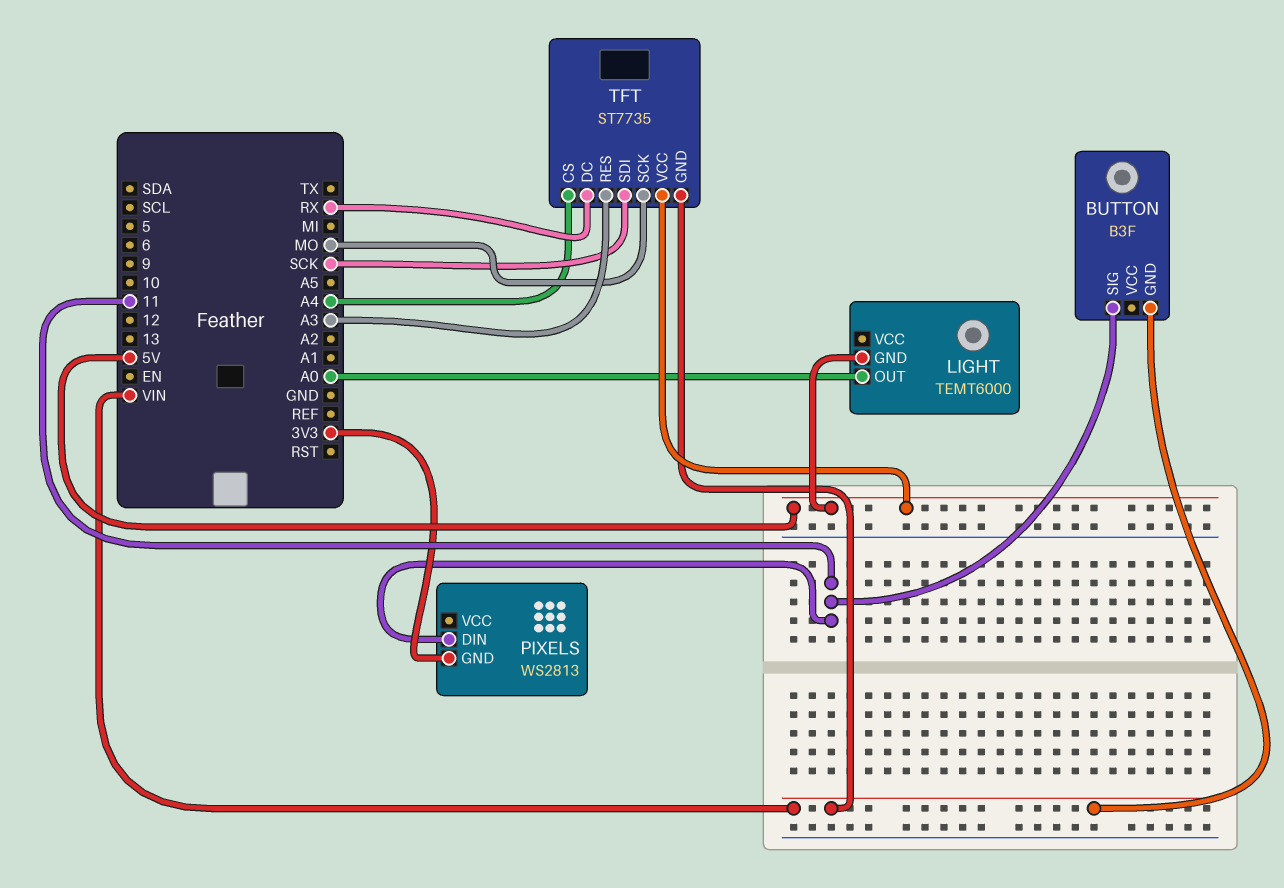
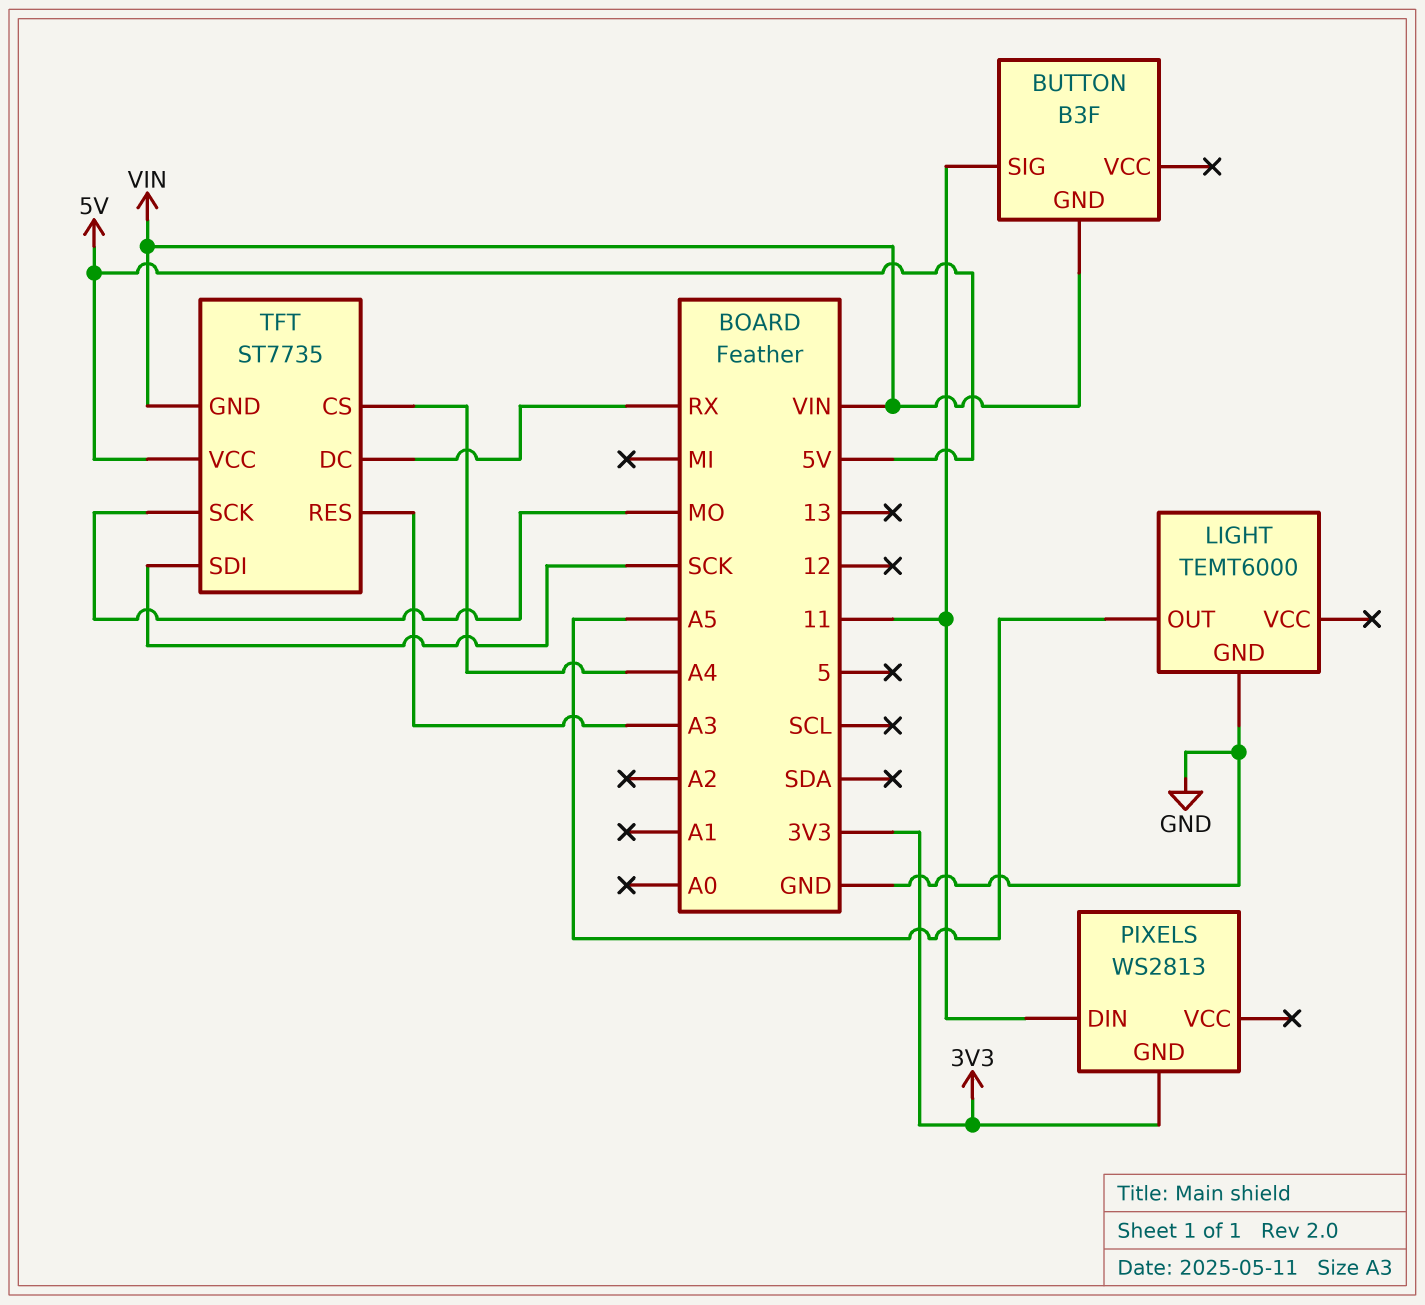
LIGHT pin GND: 5V -> GND
LIGHT pin OUT: A0 -> A5

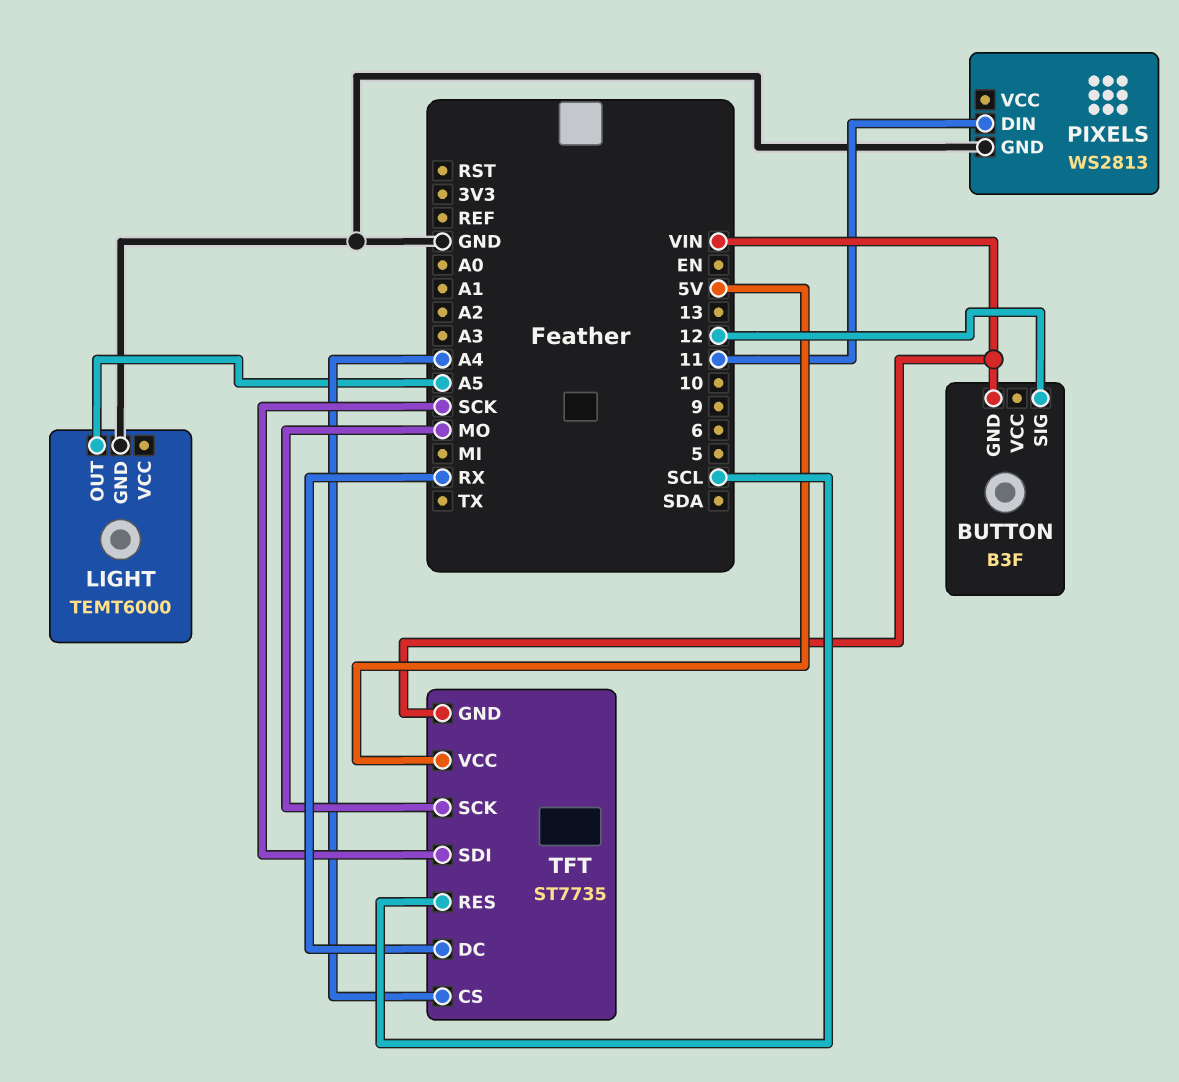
BUTTON pin SIG: 11 -> 12
PIXELS pin GND: 3V3 -> GND
TFT pin RES: A3 -> SCL

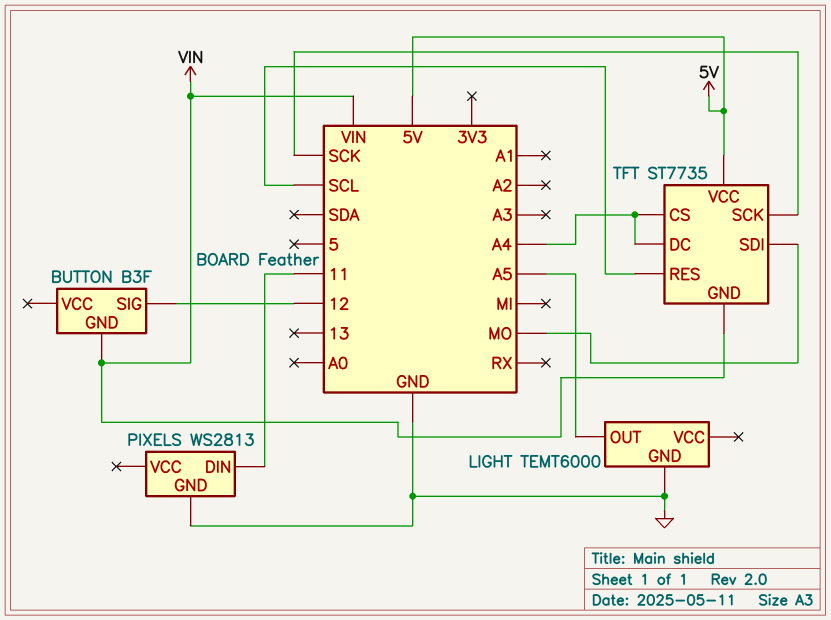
TFT pin DC: RX -> A4
TFT pin SCK: MO -> SCK
TFT pin SDI: SCK -> MO

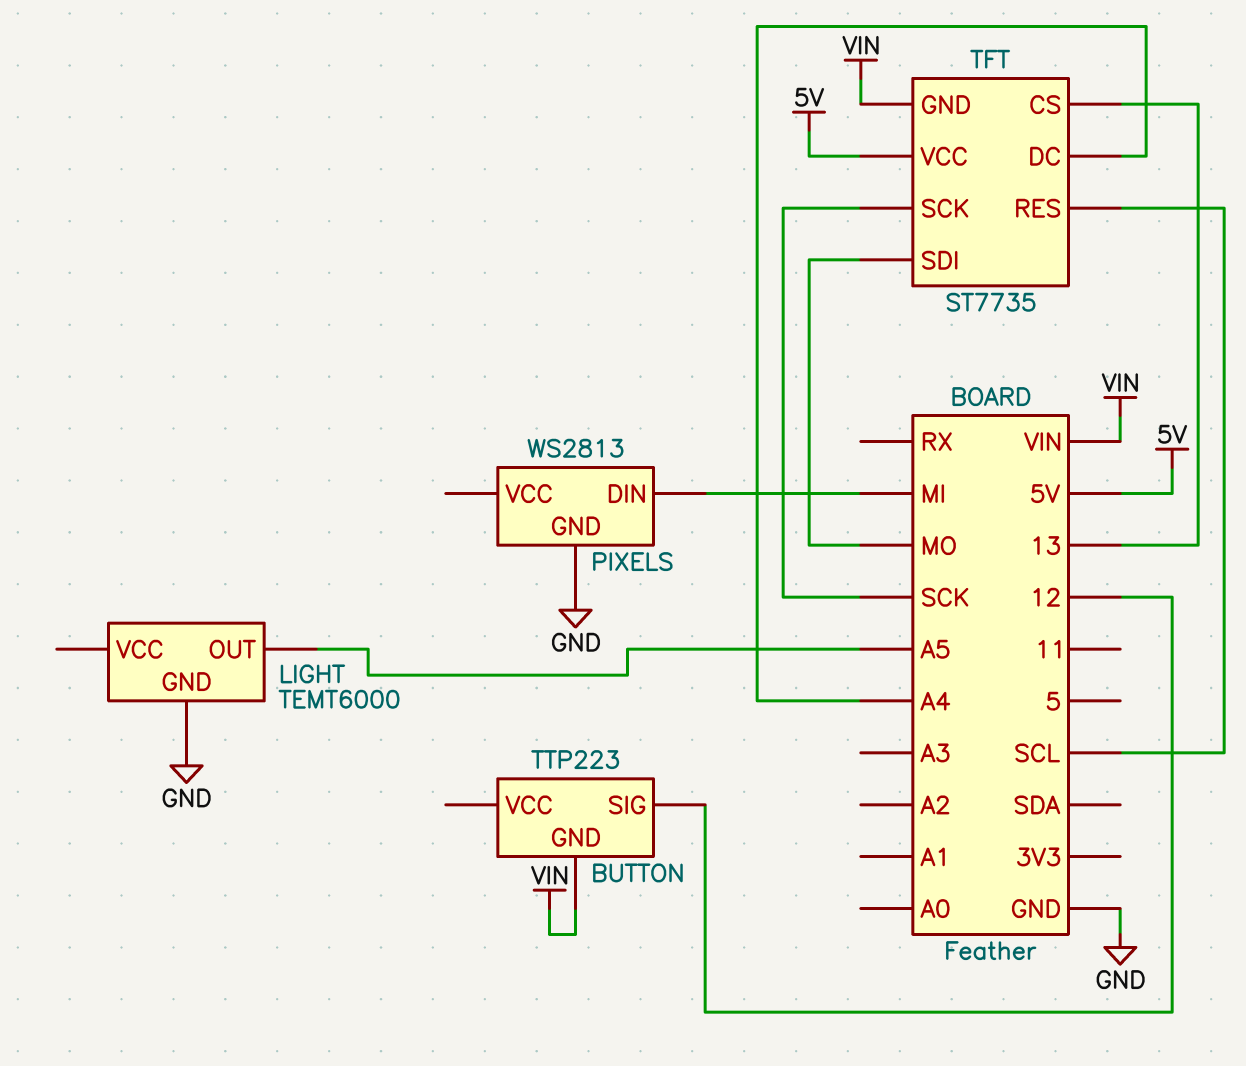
BUTTON: B3F -> TTP223
PIXELS pin DIN: 11 -> MI
TFT pin CS: A4 -> 13

